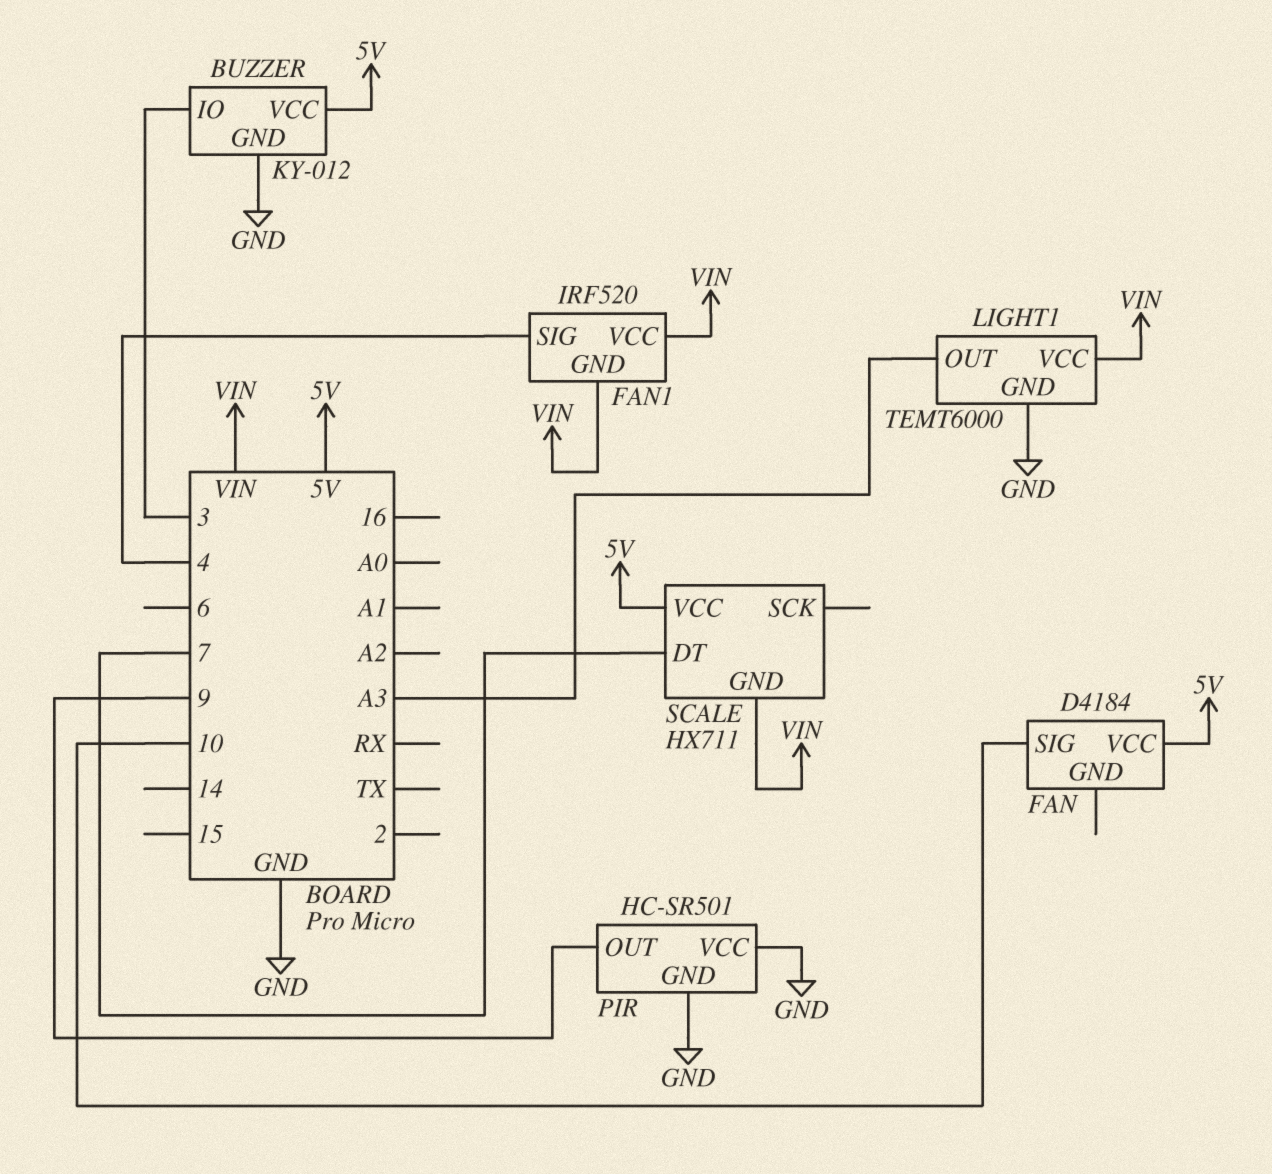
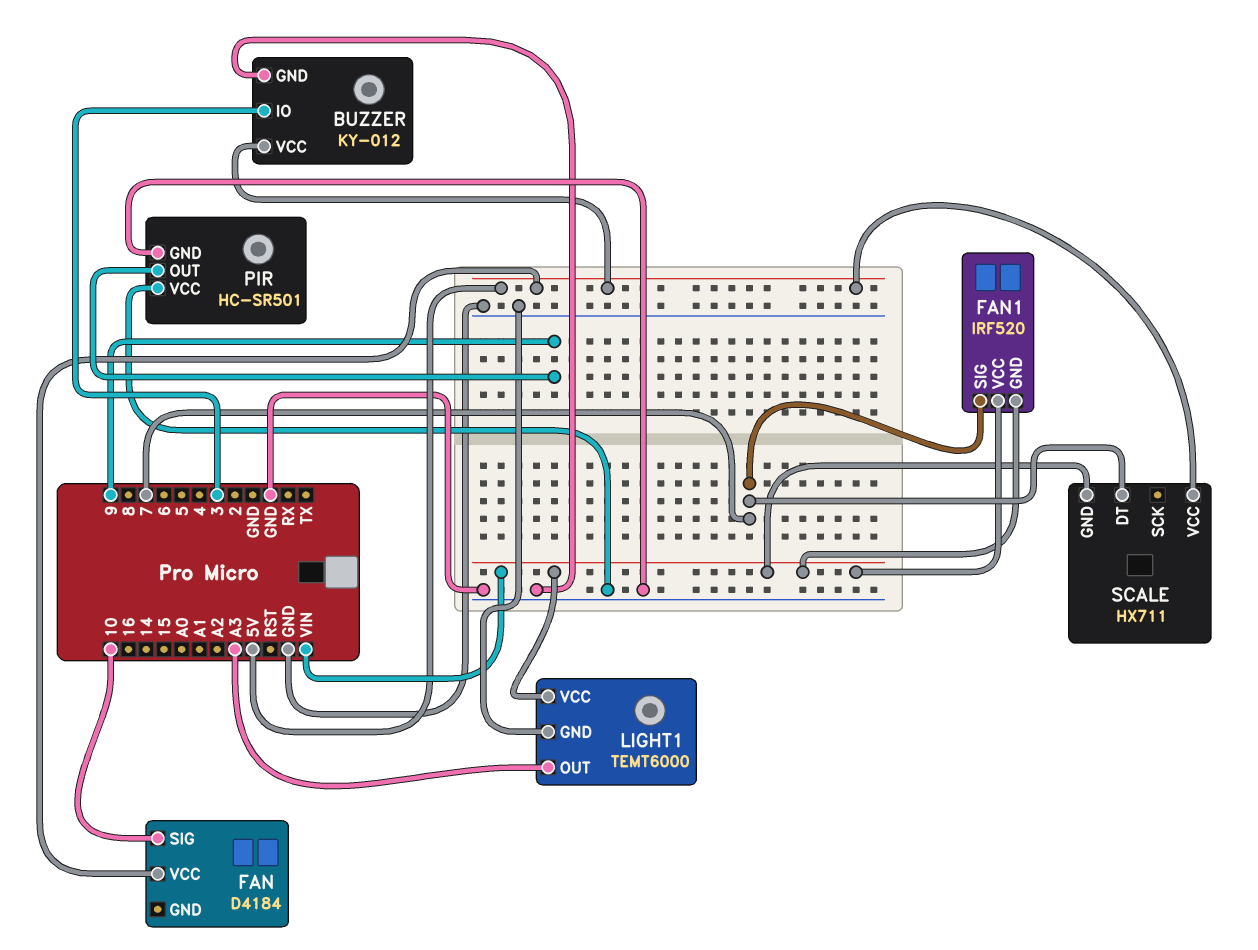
FAN1 pin SIG: 4 -> 7

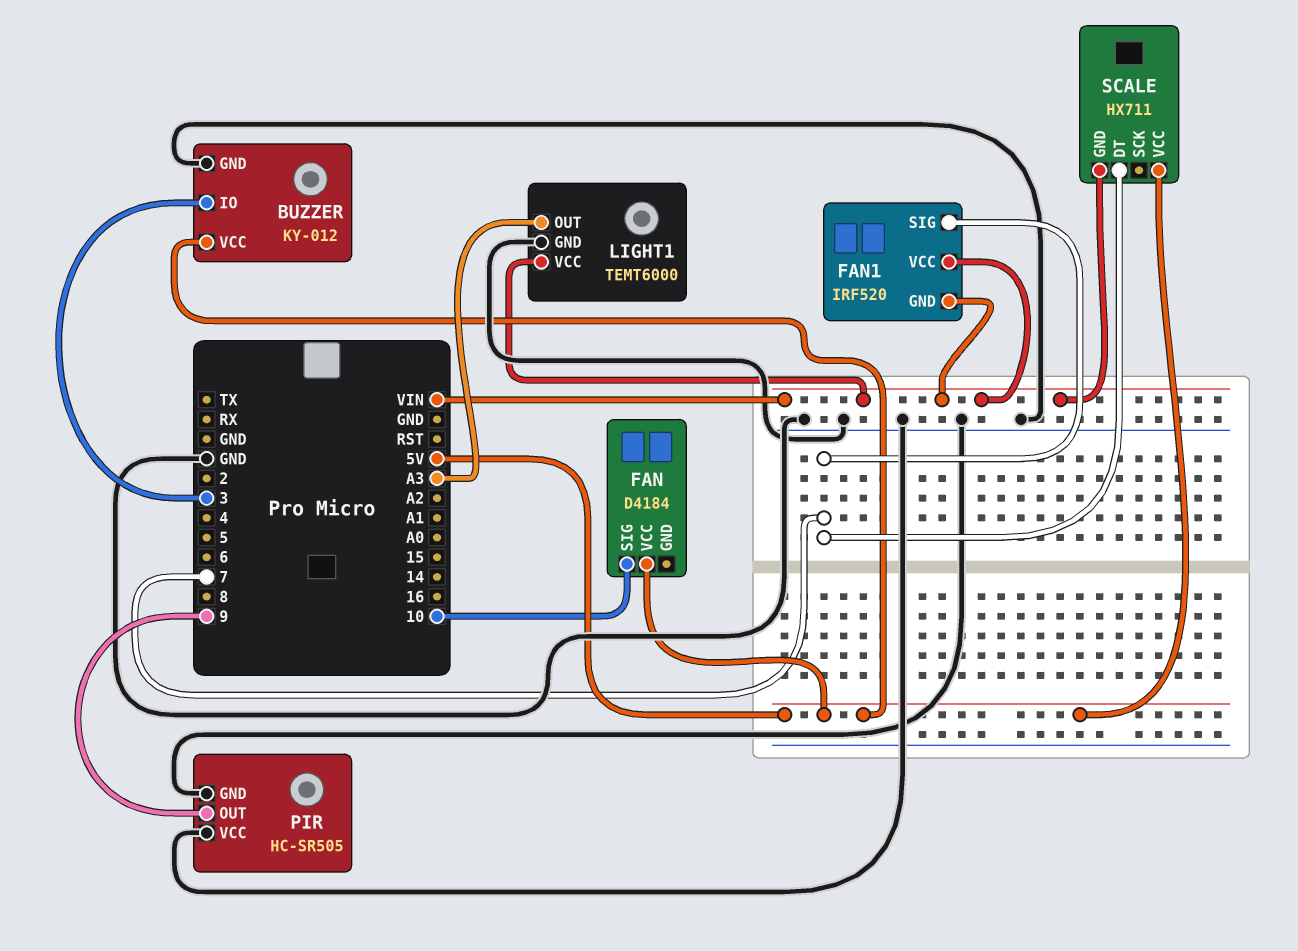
PIR: HC-SR501 -> HC-SR505

